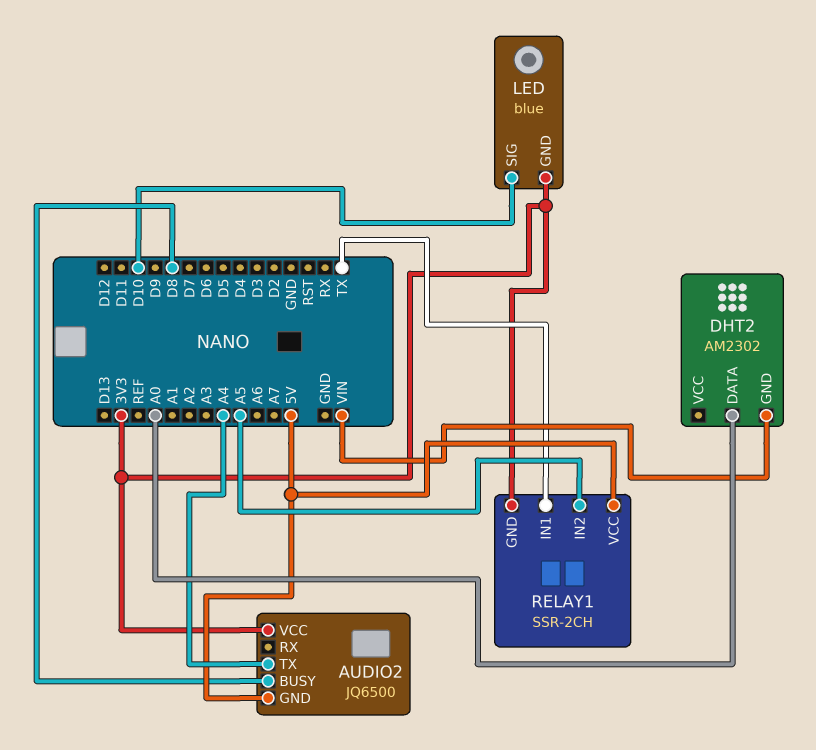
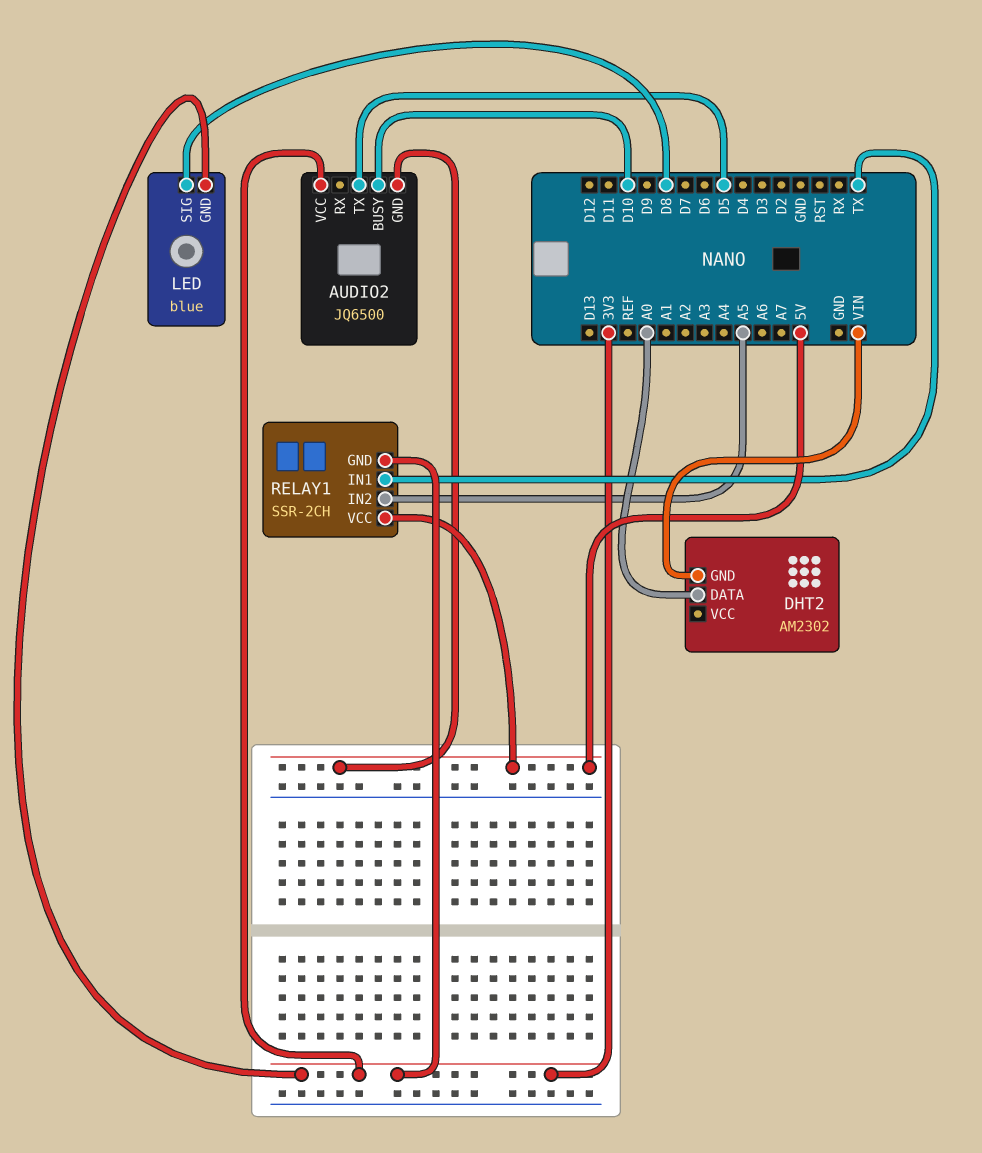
AUDIO2 pin BUSY: D8 -> D10
AUDIO2 pin TX: A4 -> D5
LED pin SIG: D10 -> D8

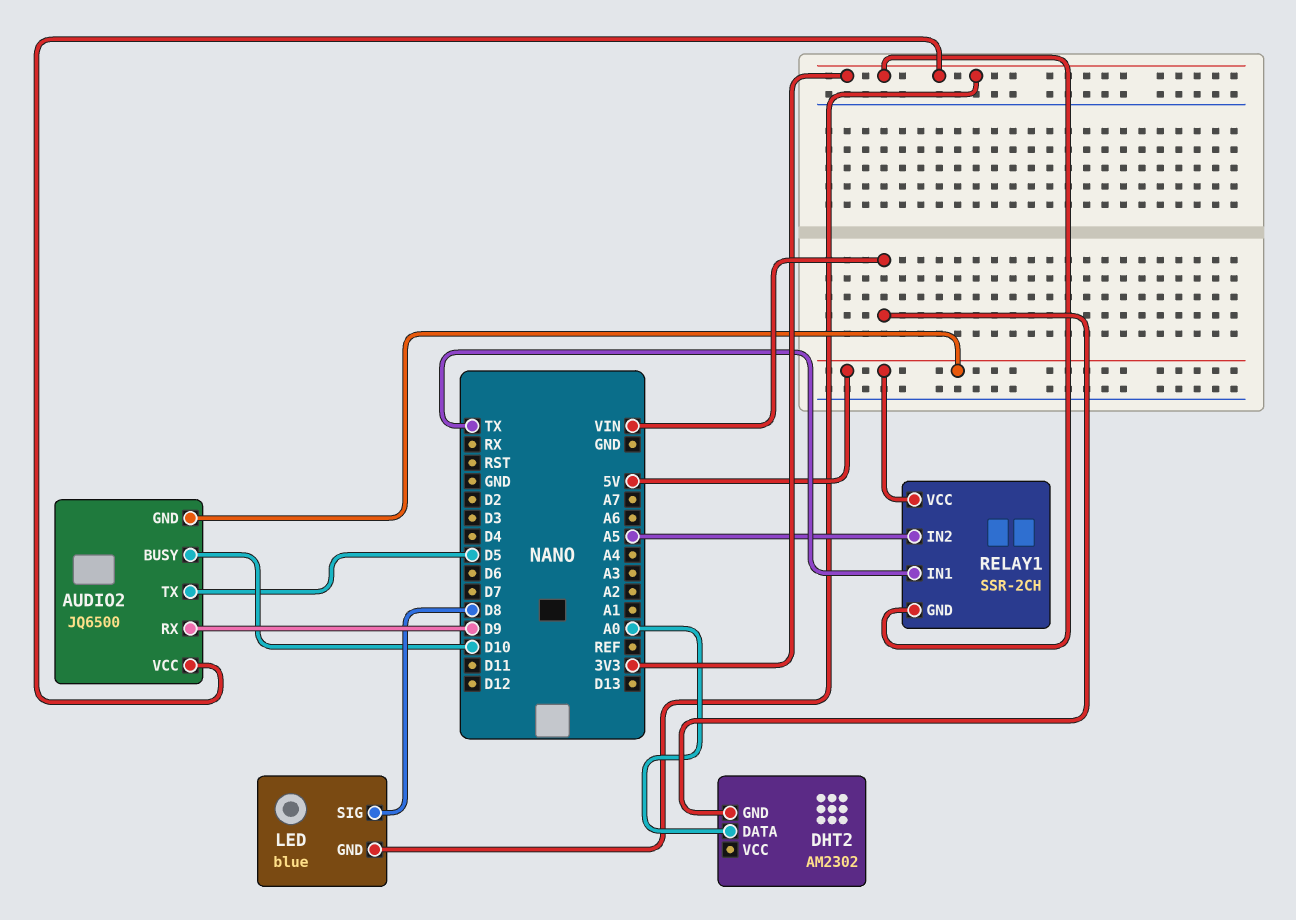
AUDIO2 pin RX: none -> D9

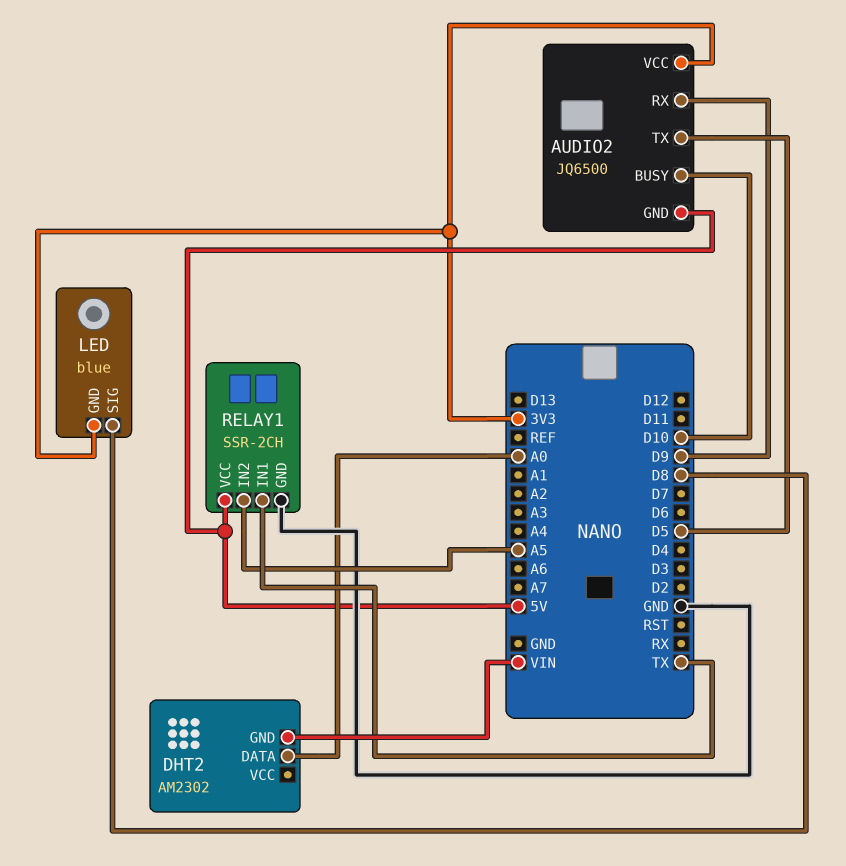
RELAY1 pin GND: 3V3 -> GND

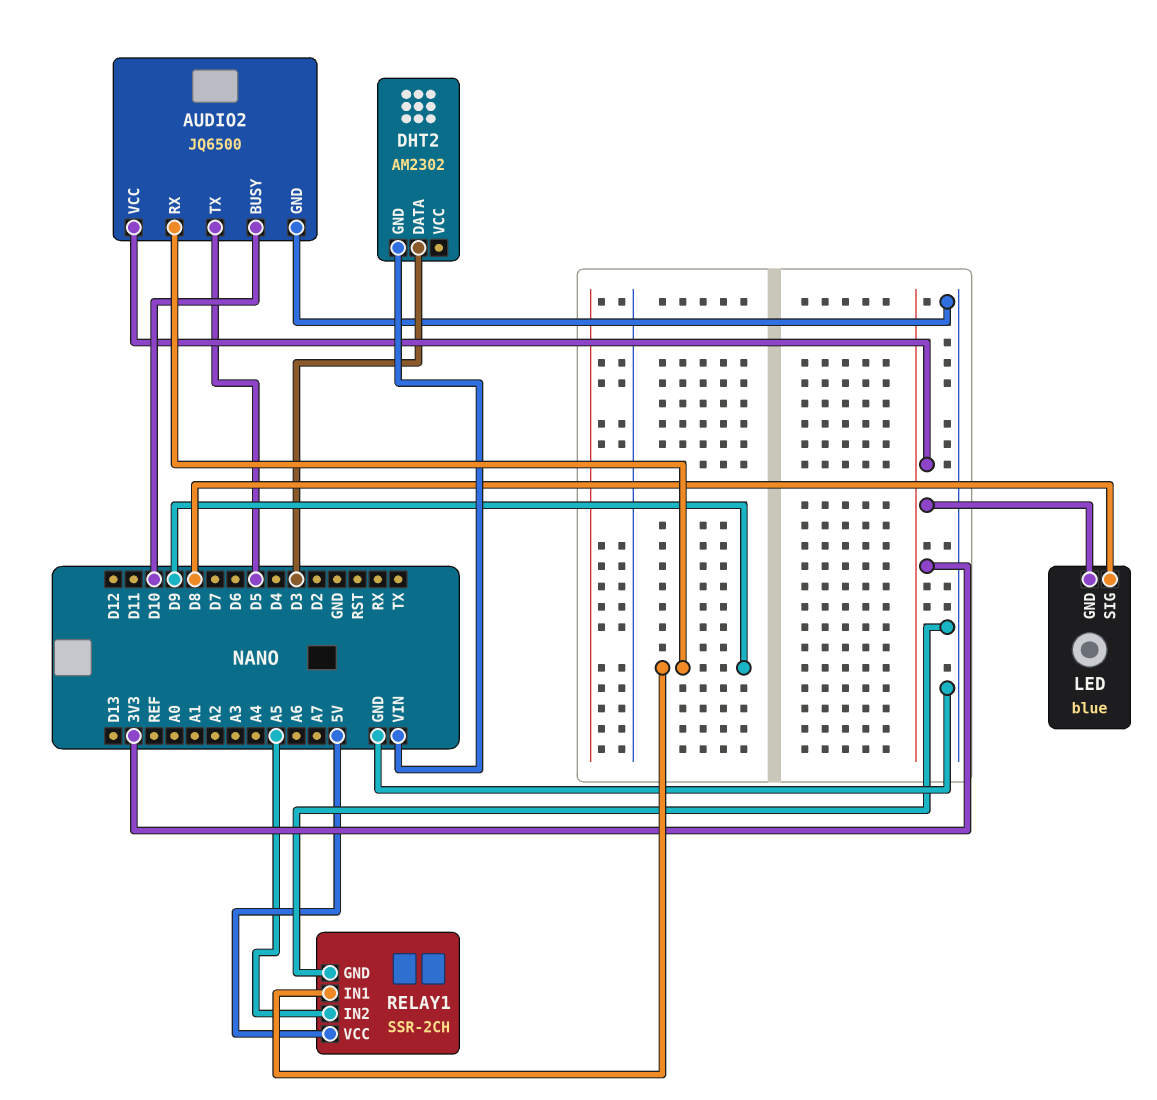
AUDIO2 pin GND: 5V -> GND
DHT2 pin DATA: A0 -> D3
RELAY1 pin IN1: TX -> D9

